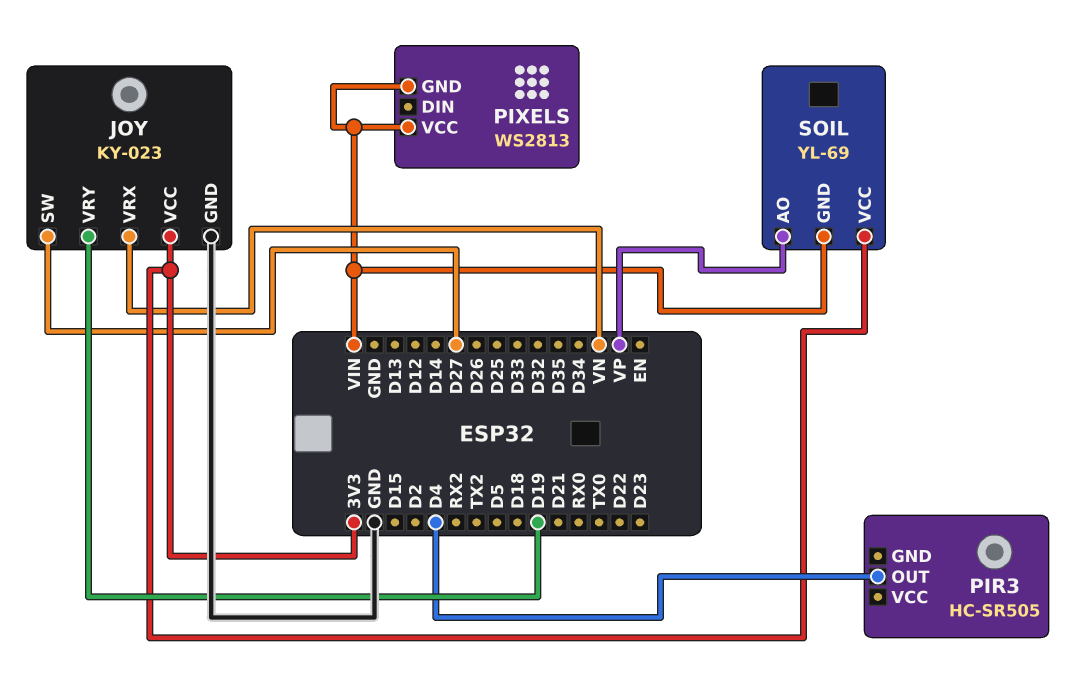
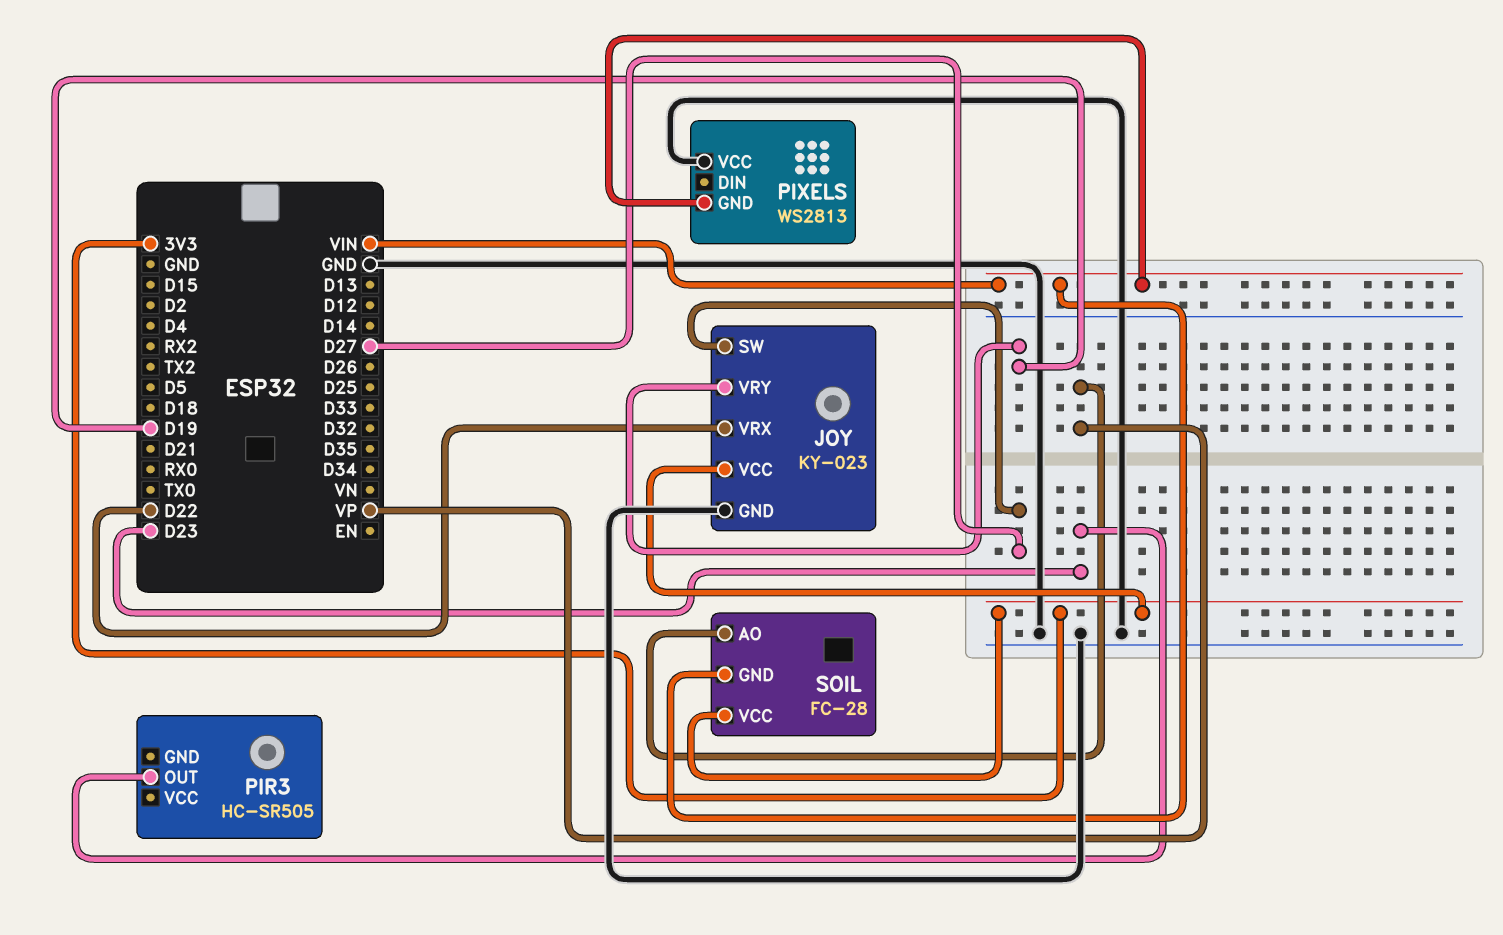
JOY pin VRX: VN -> D22
PIR3 pin OUT: D4 -> D23
PIXELS pin VCC: VIN -> GND
SOIL: YL-69 -> FC-28

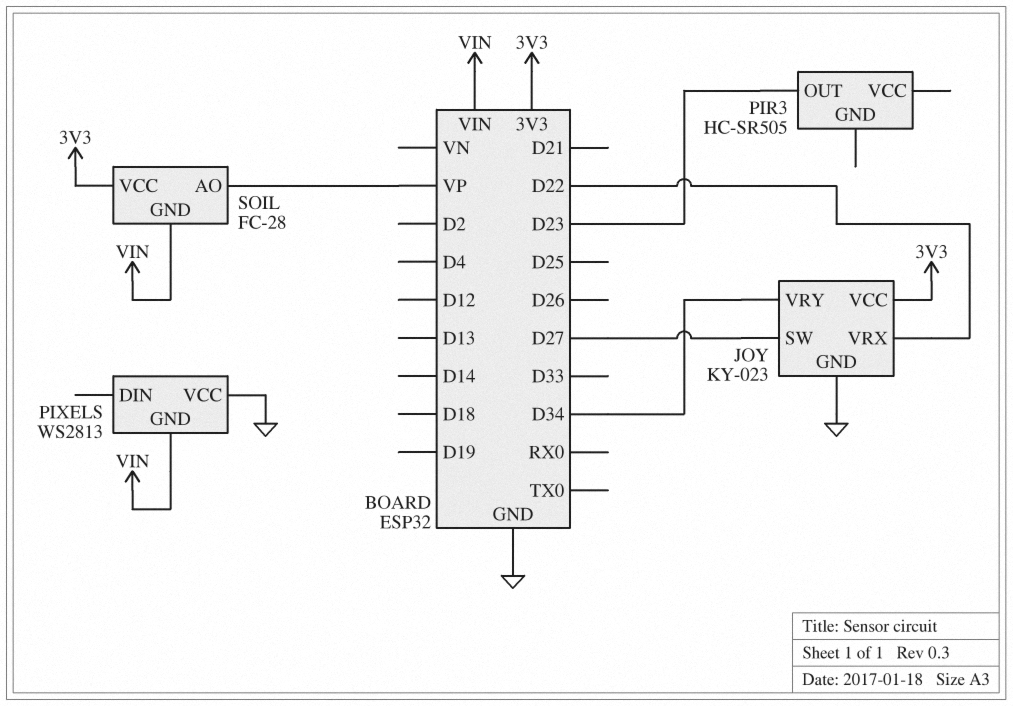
JOY pin VRY: D19 -> D34

